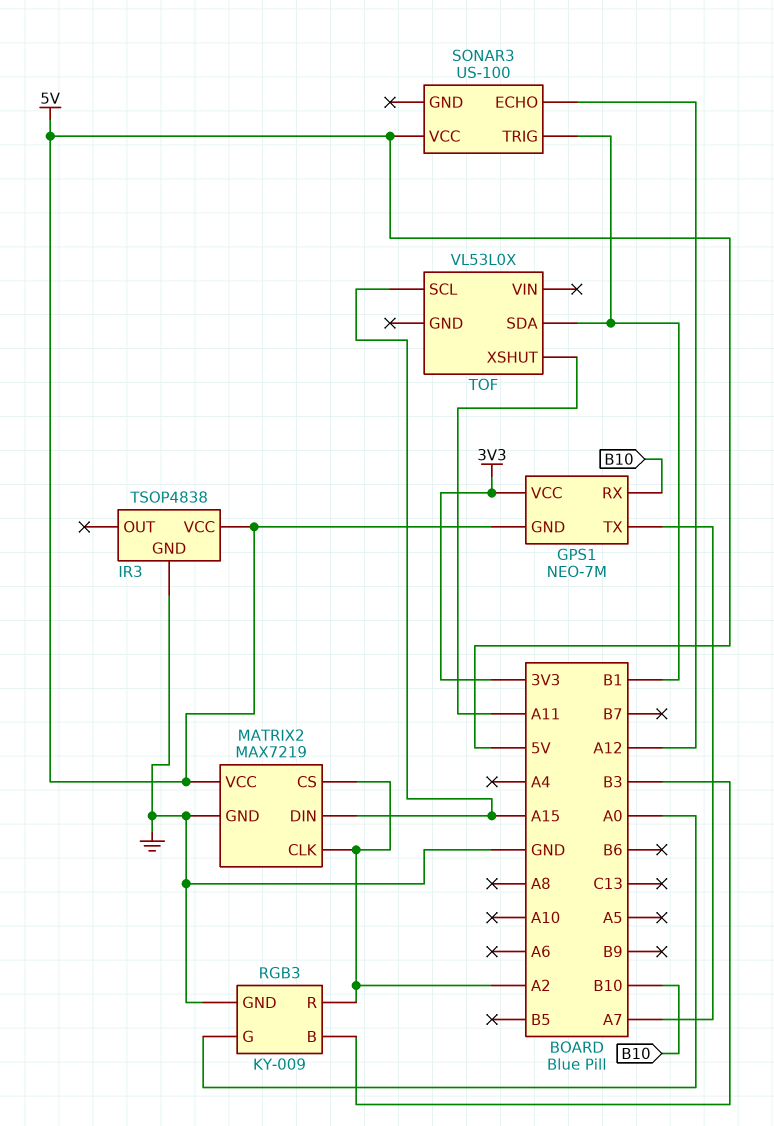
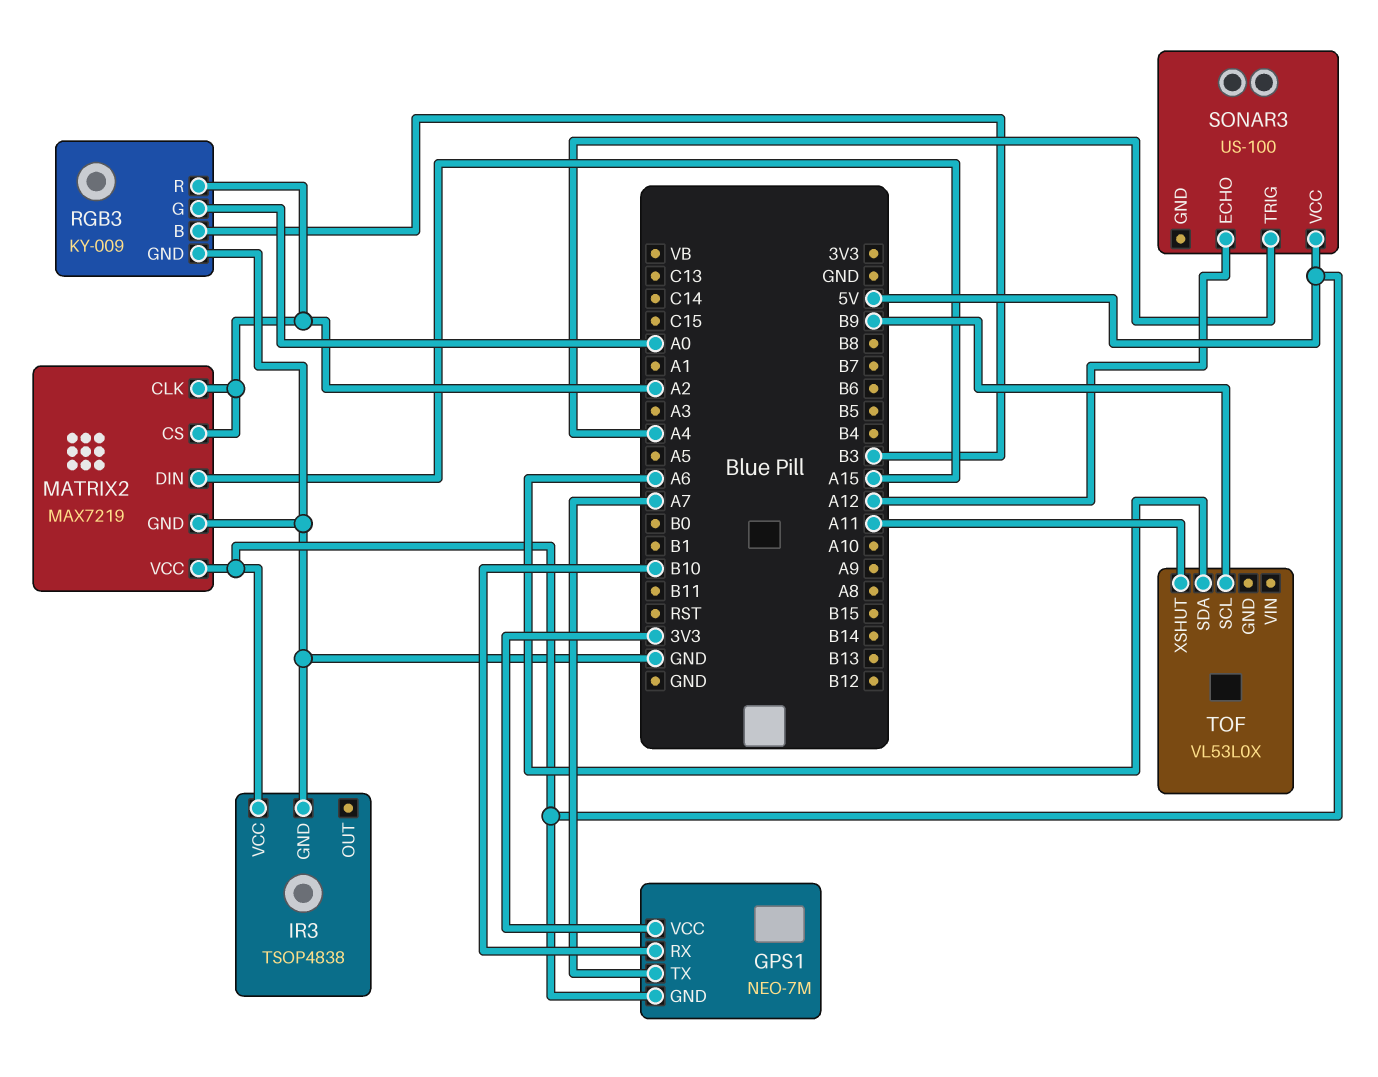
SONAR3 pin TRIG: B1 -> A4
TOF pin SCL: A15 -> B9
TOF pin SDA: B1 -> A6

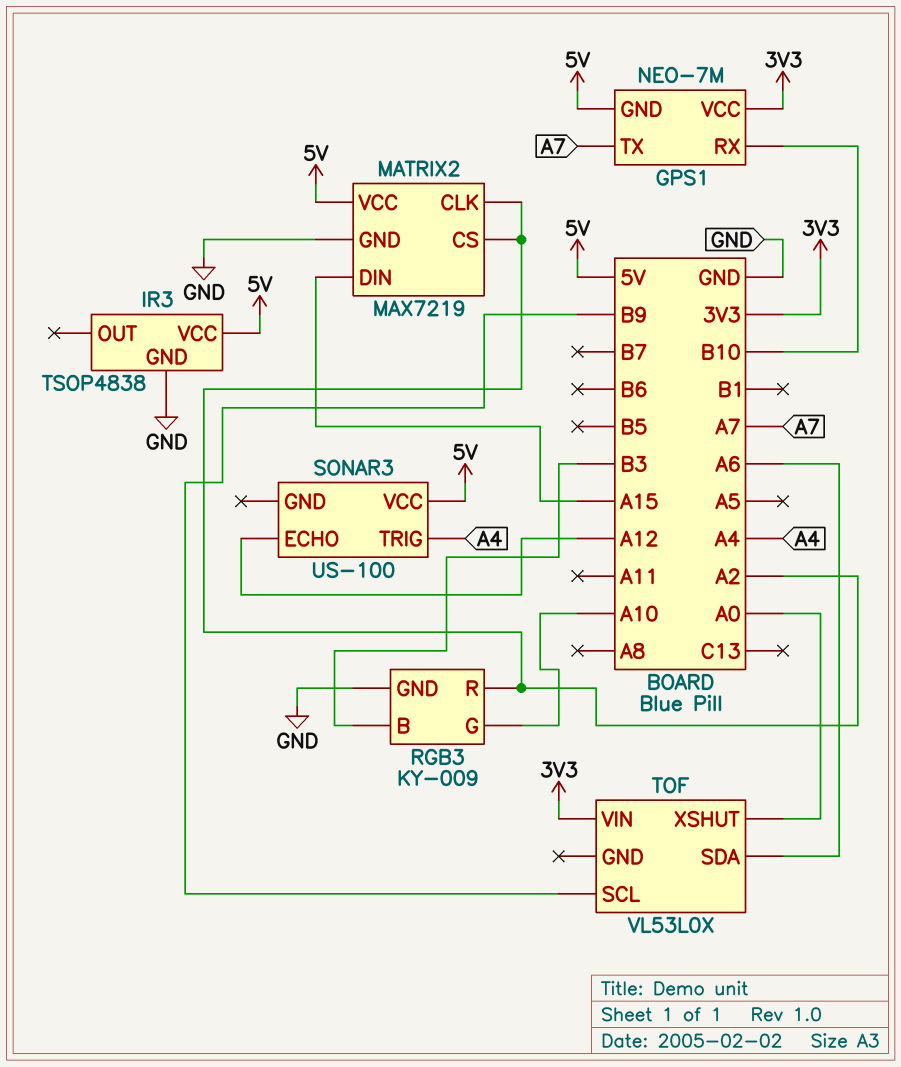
RGB3 pin G: A0 -> A10
TOF pin VIN: none -> 3V3
TOF pin XSHUT: A11 -> A0

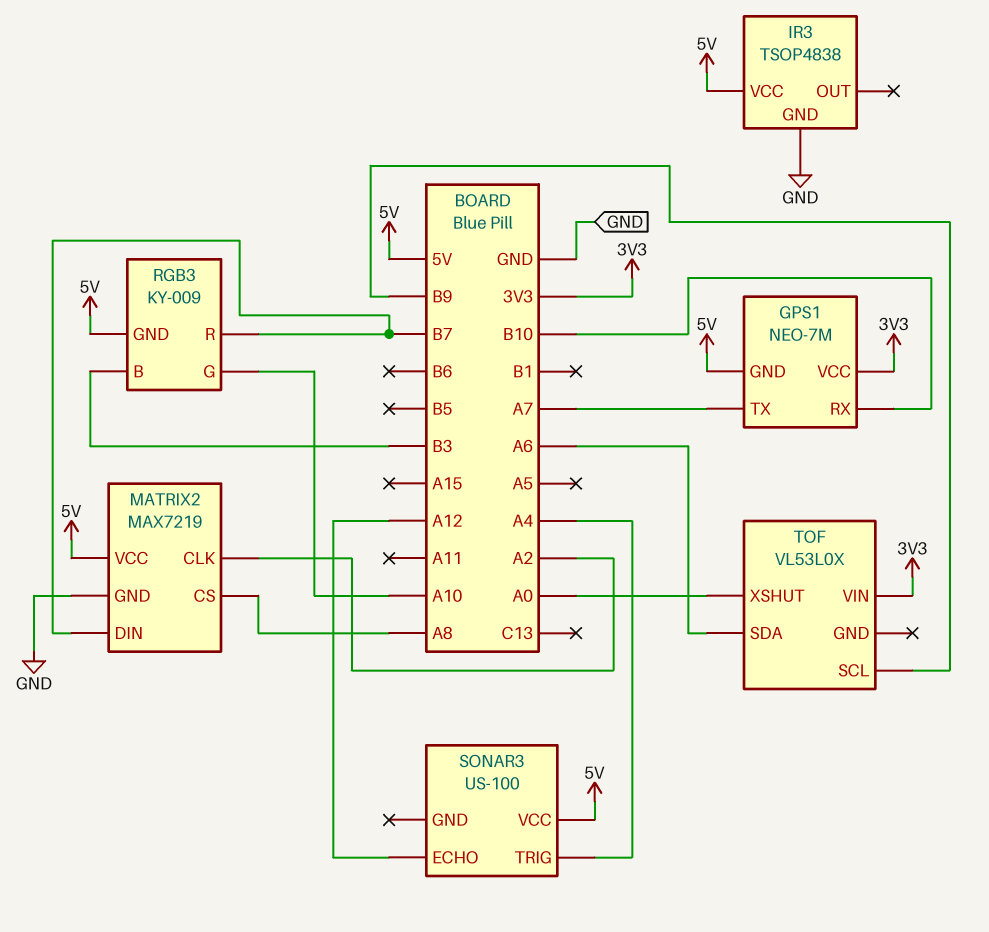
MATRIX2 pin CS: A2 -> A8
MATRIX2 pin DIN: A15 -> B7
RGB3 pin GND: GND -> 5V
RGB3 pin R: A2 -> B7

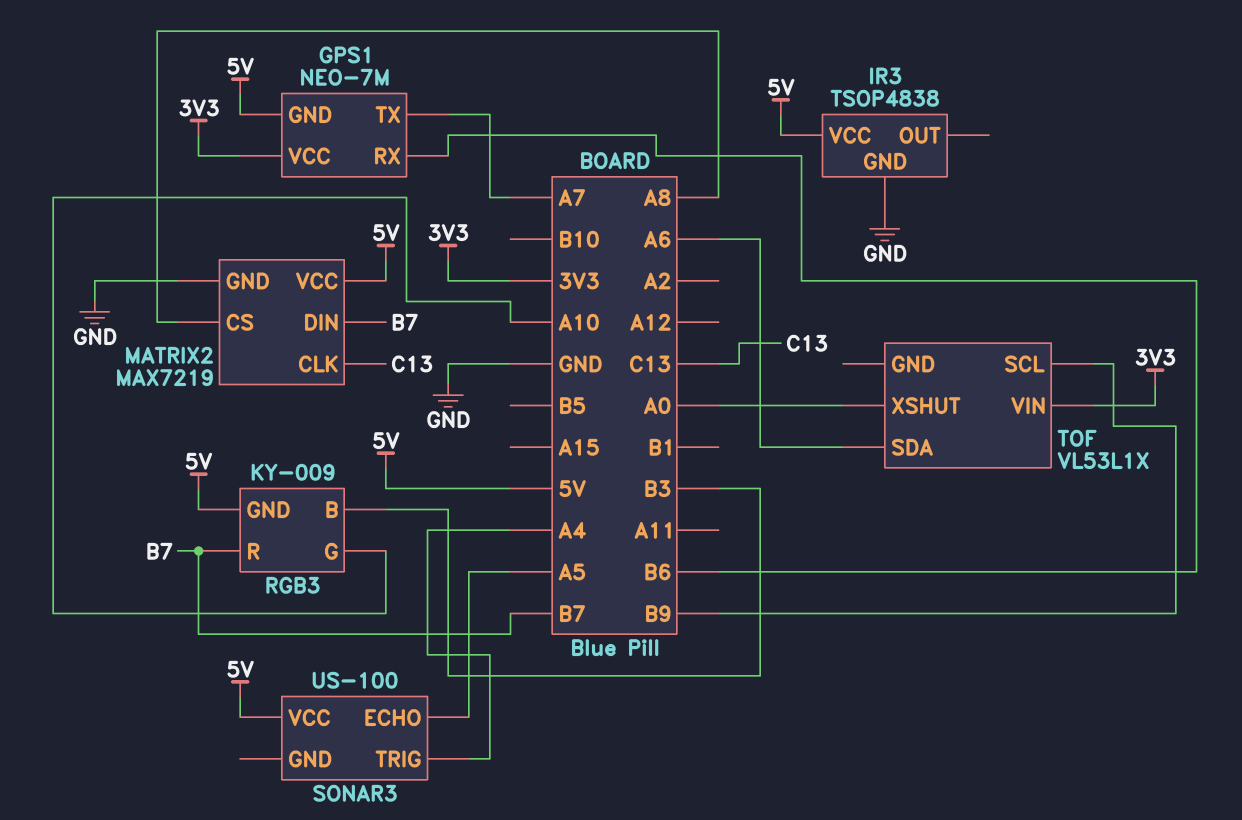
GPS1 pin RX: B10 -> B6
MATRIX2 pin CLK: A2 -> C13
SONAR3 pin ECHO: A12 -> A5
TOF: VL53L0X -> VL53L1X

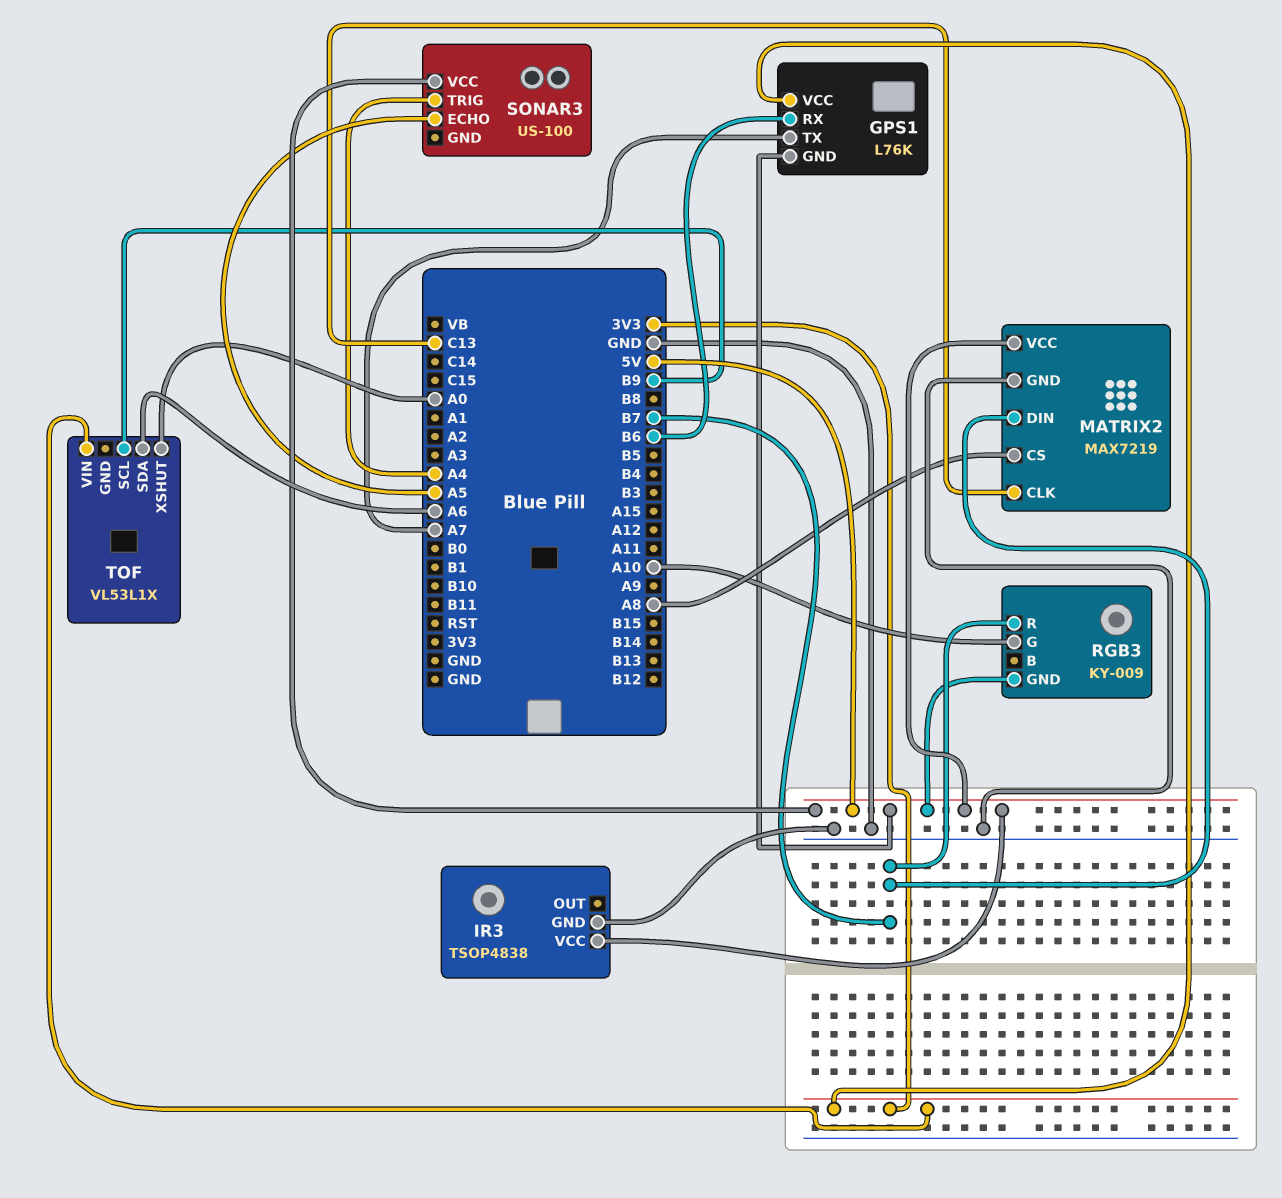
GPS1: NEO-7M -> L76K
RGB3 pin B: B3 -> none

